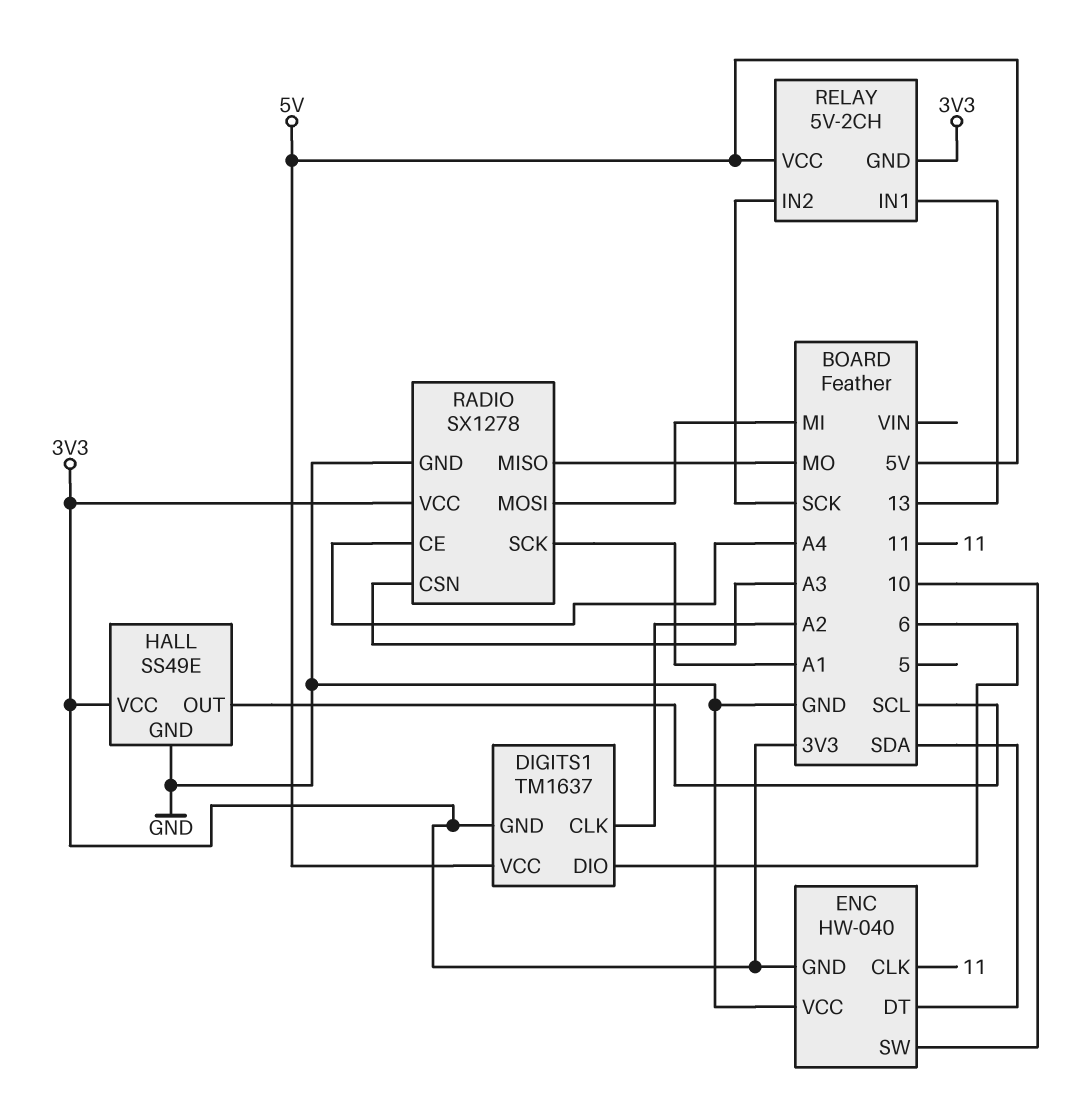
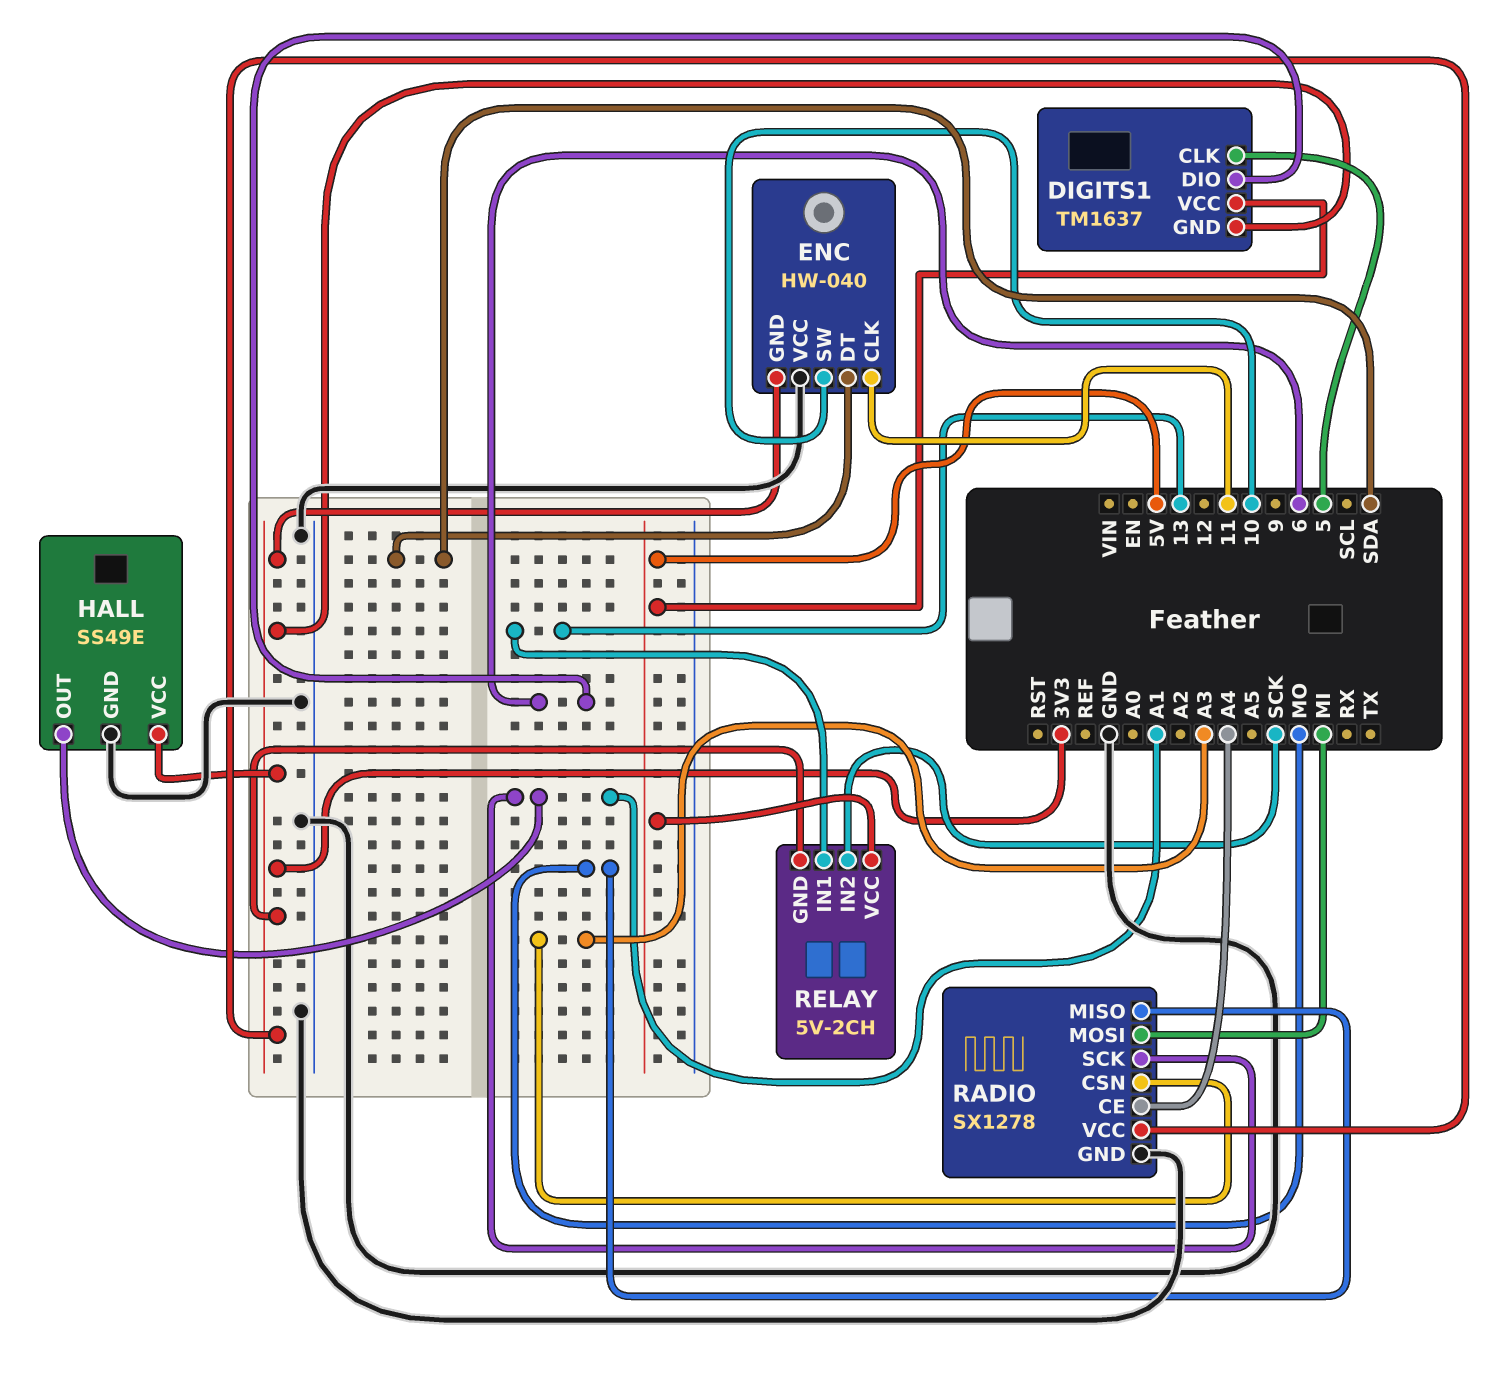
DIGITS1 pin CLK: A2 -> 5
HALL pin OUT: SCL -> A1

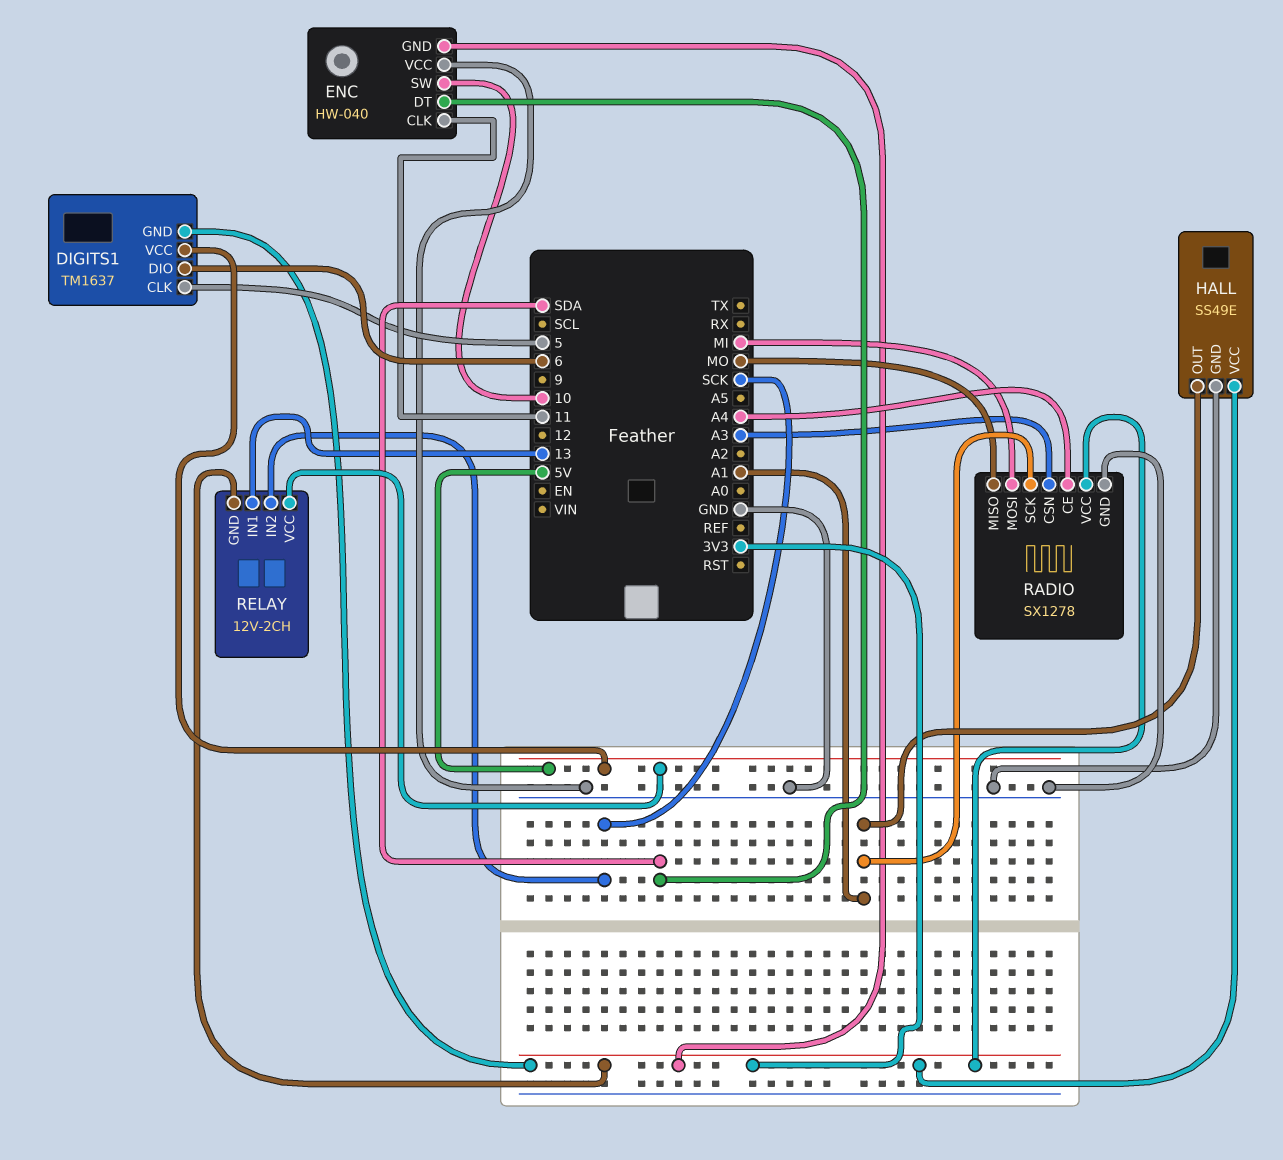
RELAY: 5V-2CH -> 12V-2CH

